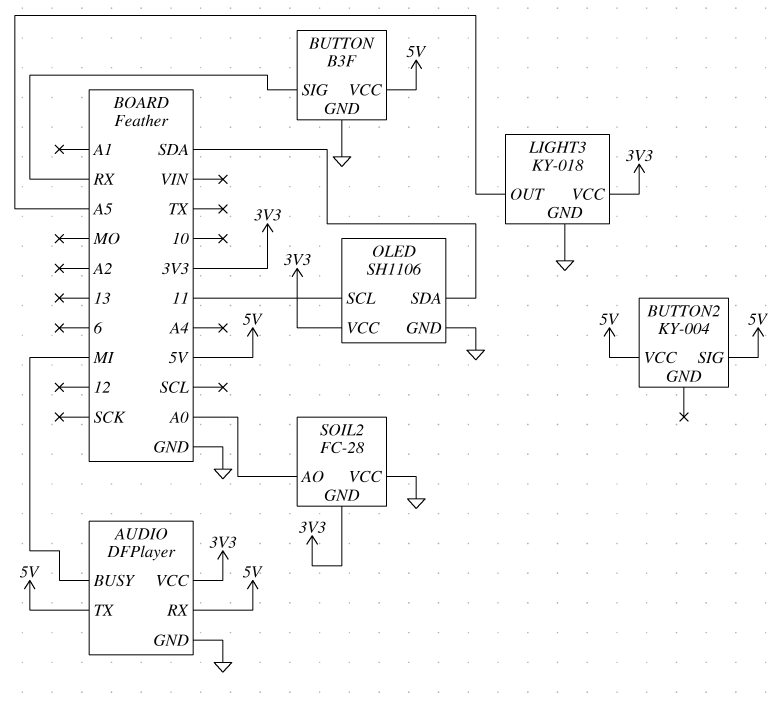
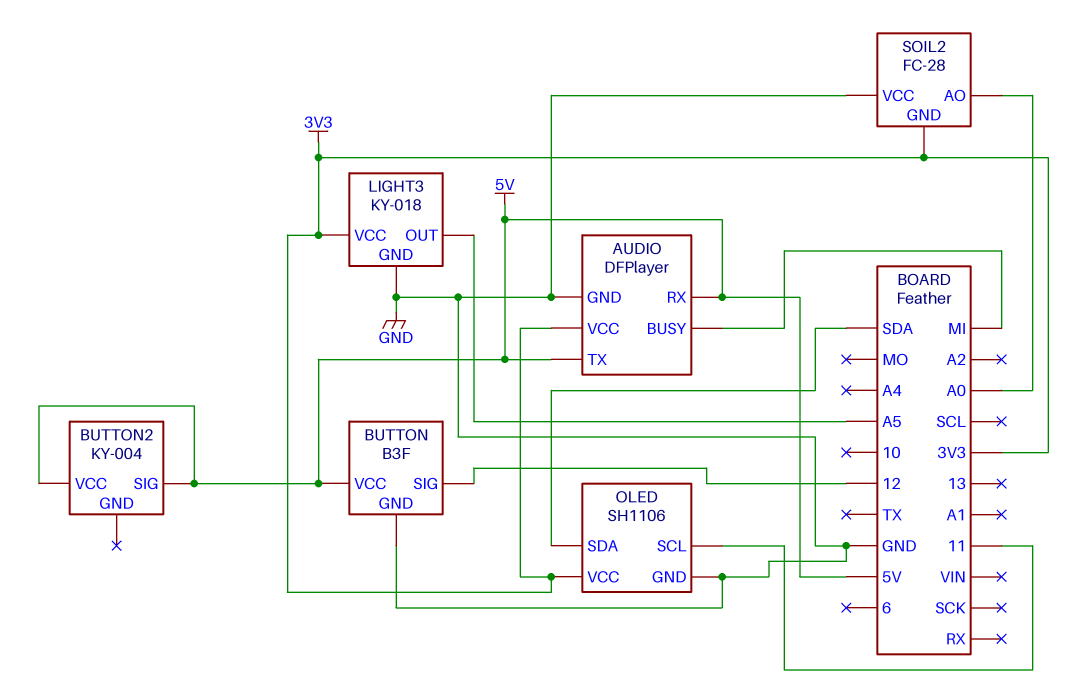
BUTTON pin SIG: RX -> 12

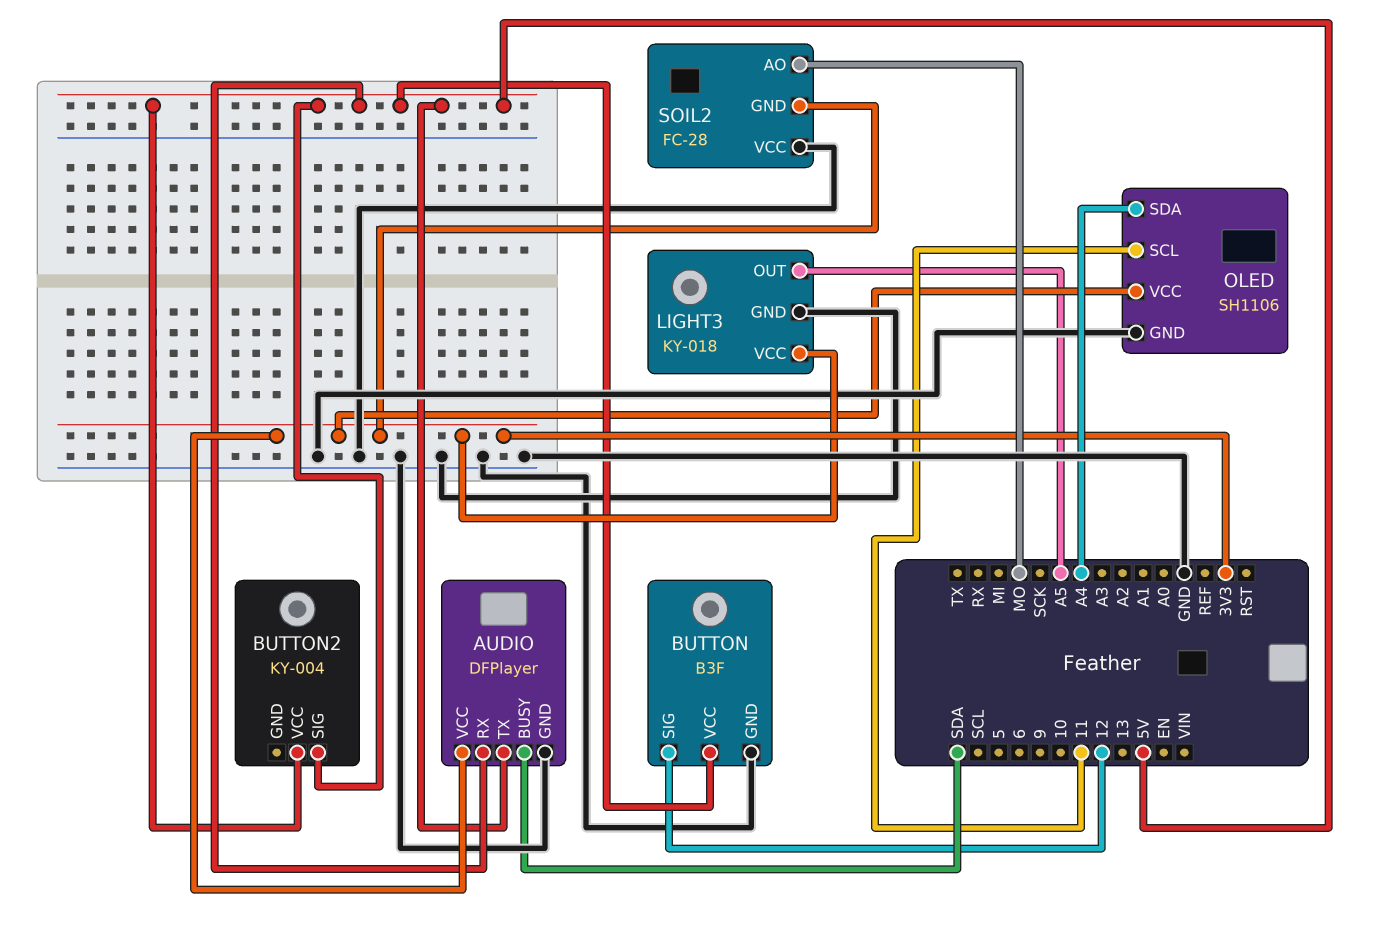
AUDIO pin BUSY: MI -> SDA
OLED pin SDA: SDA -> A4
SOIL2 pin AO: A0 -> MO

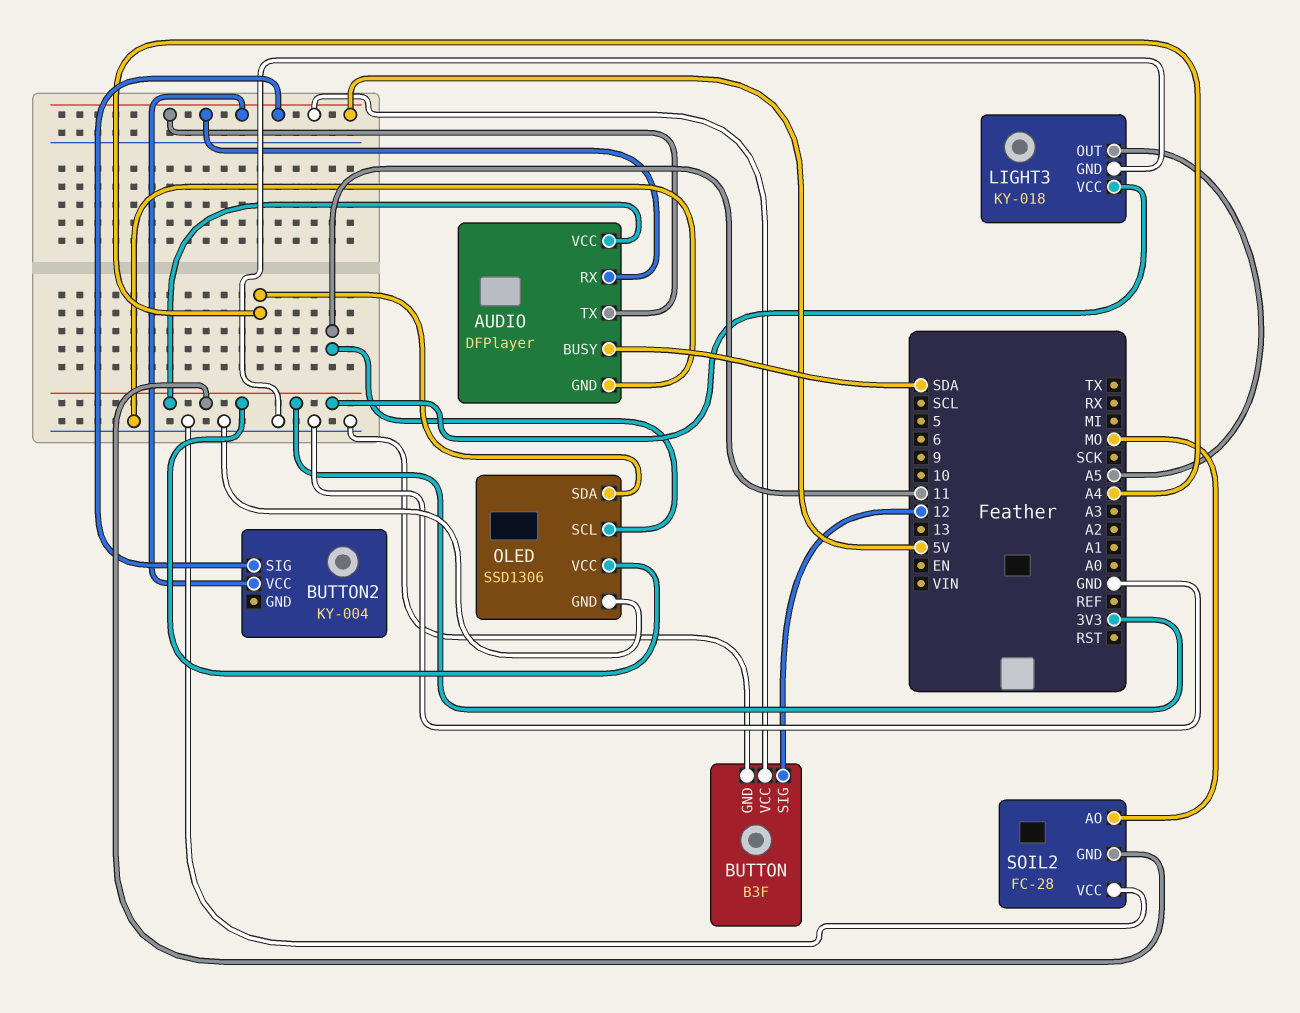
OLED: SH1106 -> SSD1306

